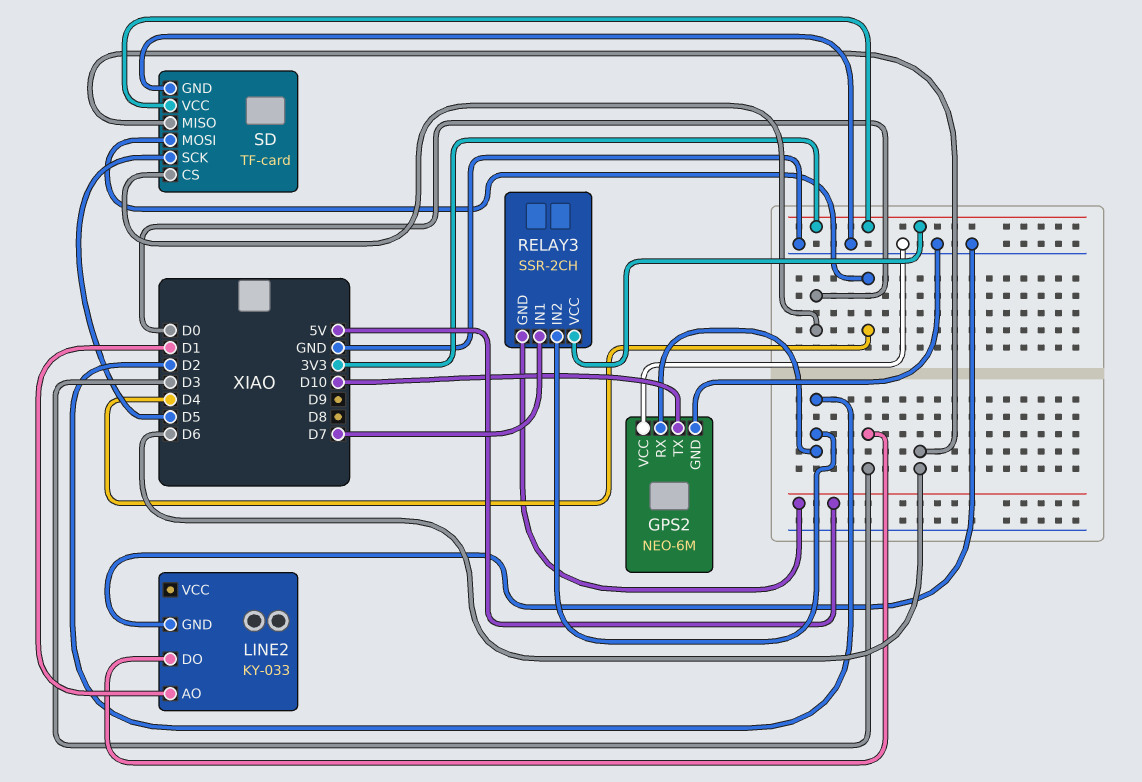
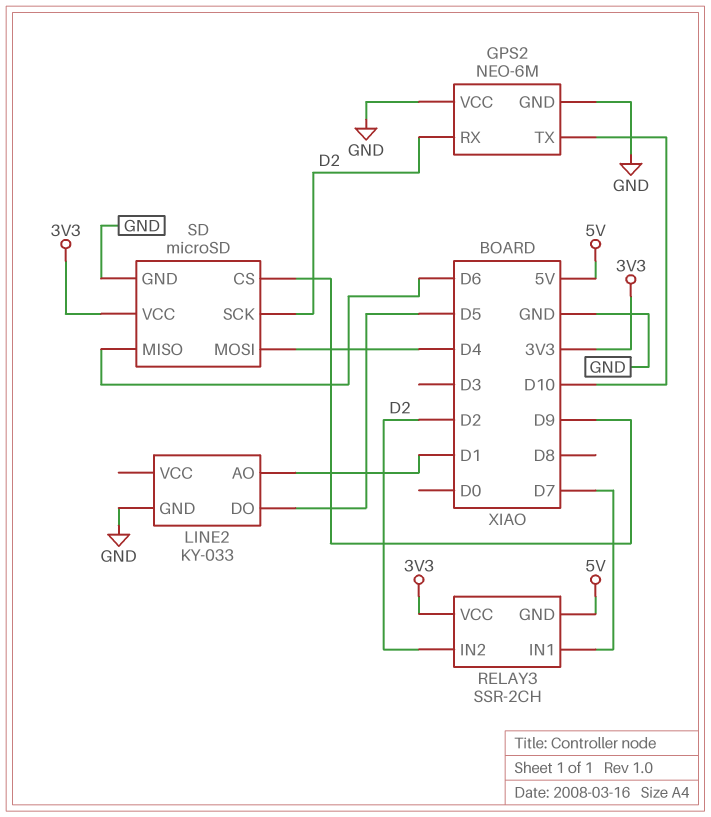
LINE2 pin DO: D3 -> D5
SD: TF-card -> microSD
SD pin CS: D0 -> D9
SD pin SCK: D5 -> D2

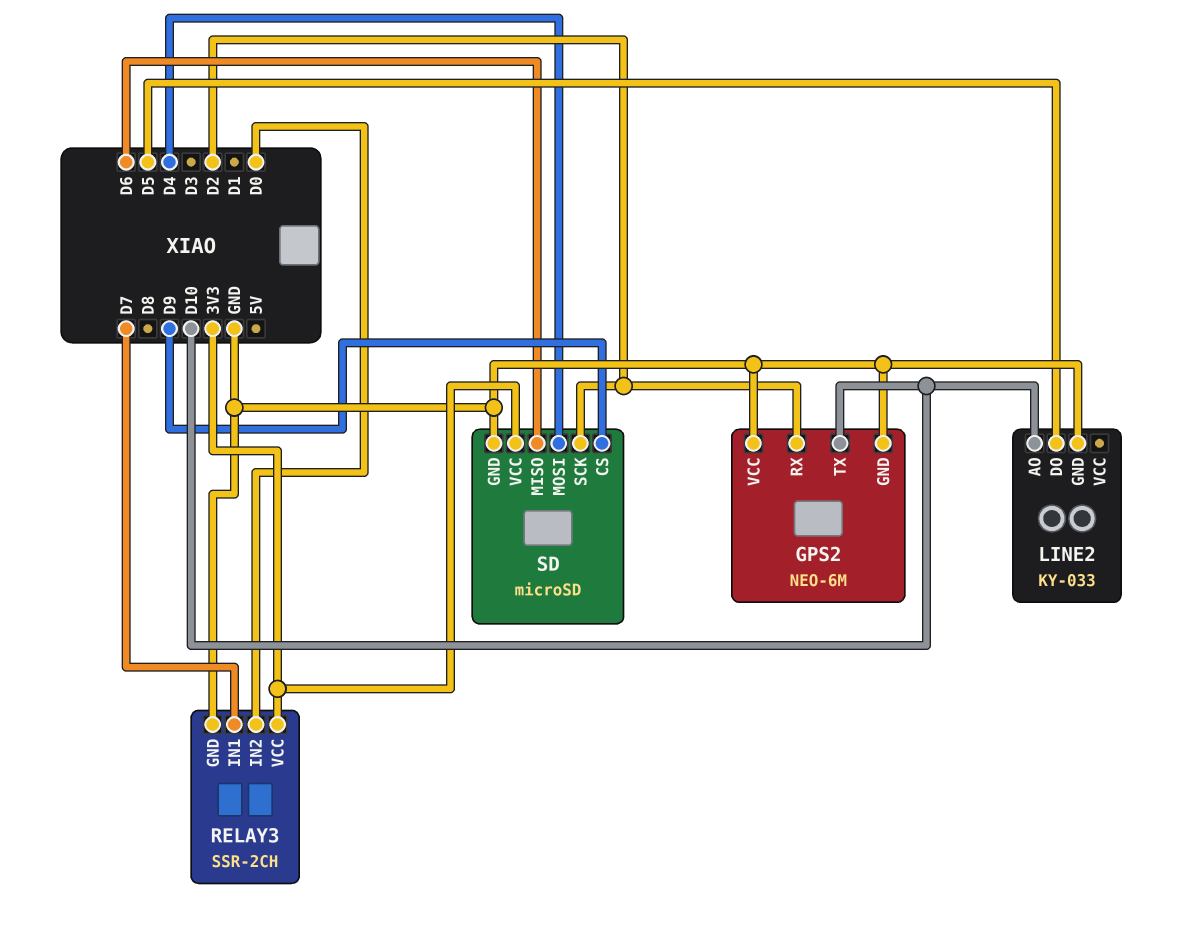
LINE2 pin AO: D1 -> D10
RELAY3 pin GND: 5V -> GND
RELAY3 pin IN2: D2 -> D0

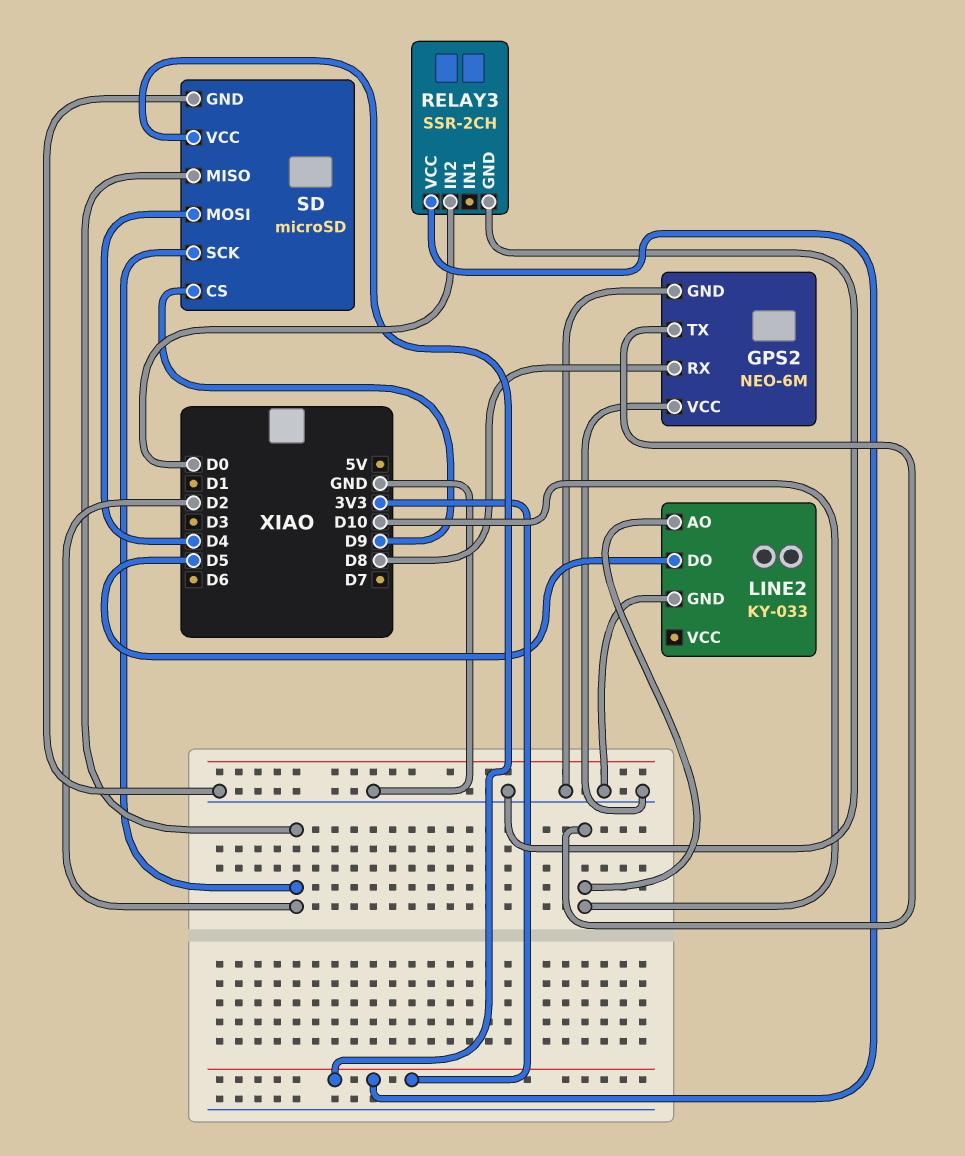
GPS2 pin RX: D2 -> D8
RELAY3 pin IN1: D7 -> none
SD pin MISO: D6 -> D2

